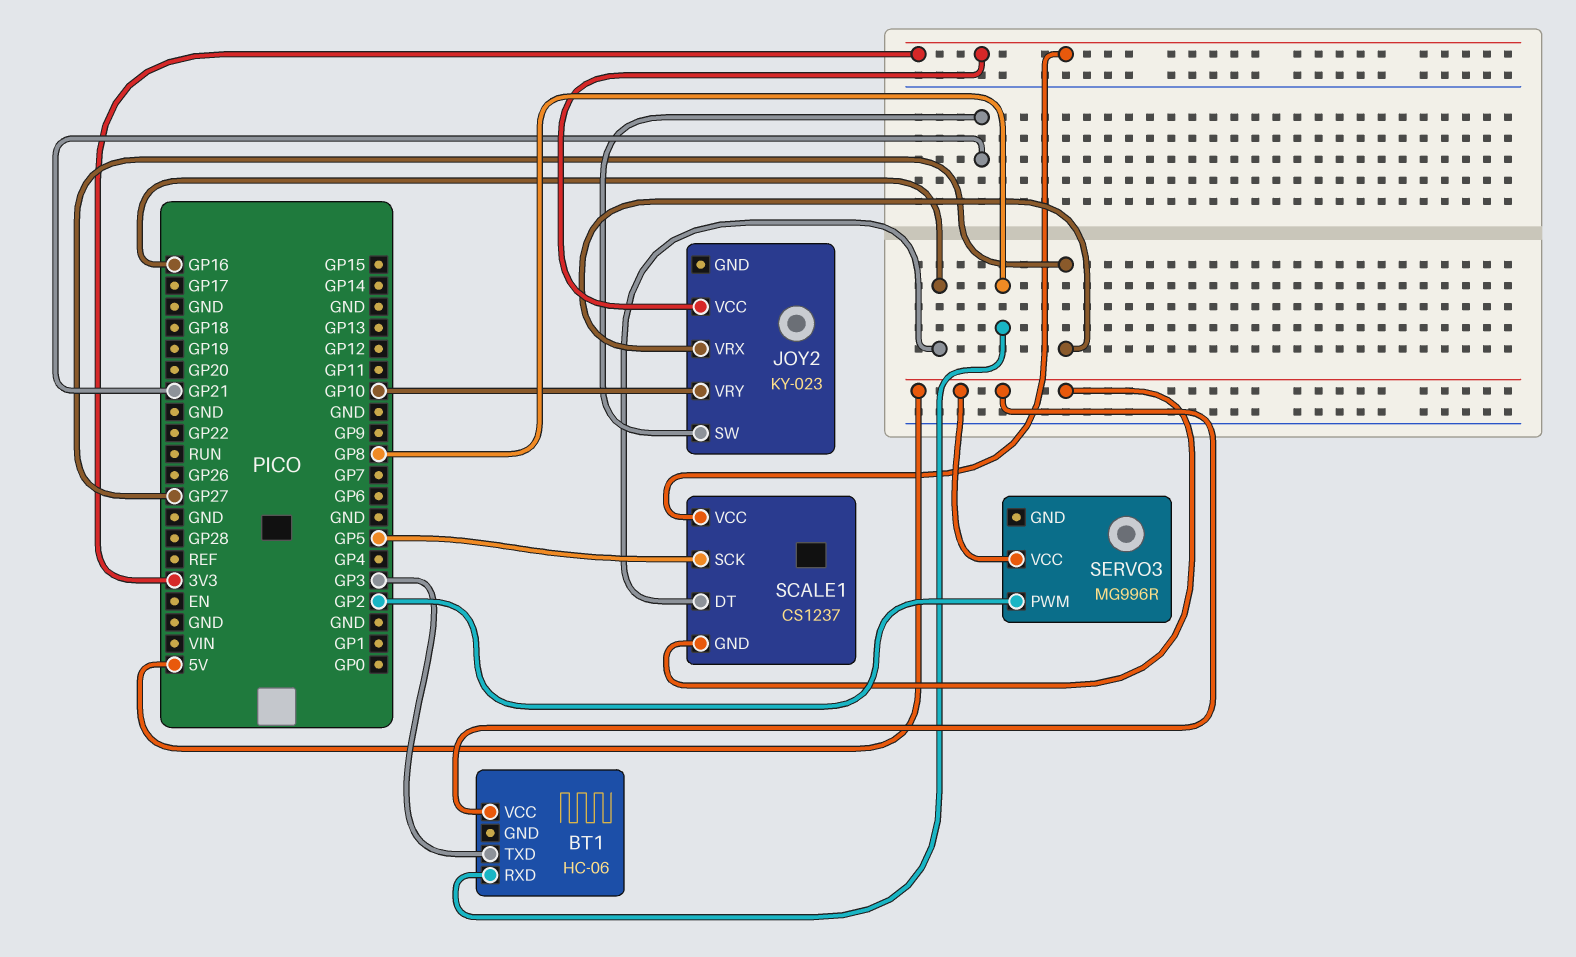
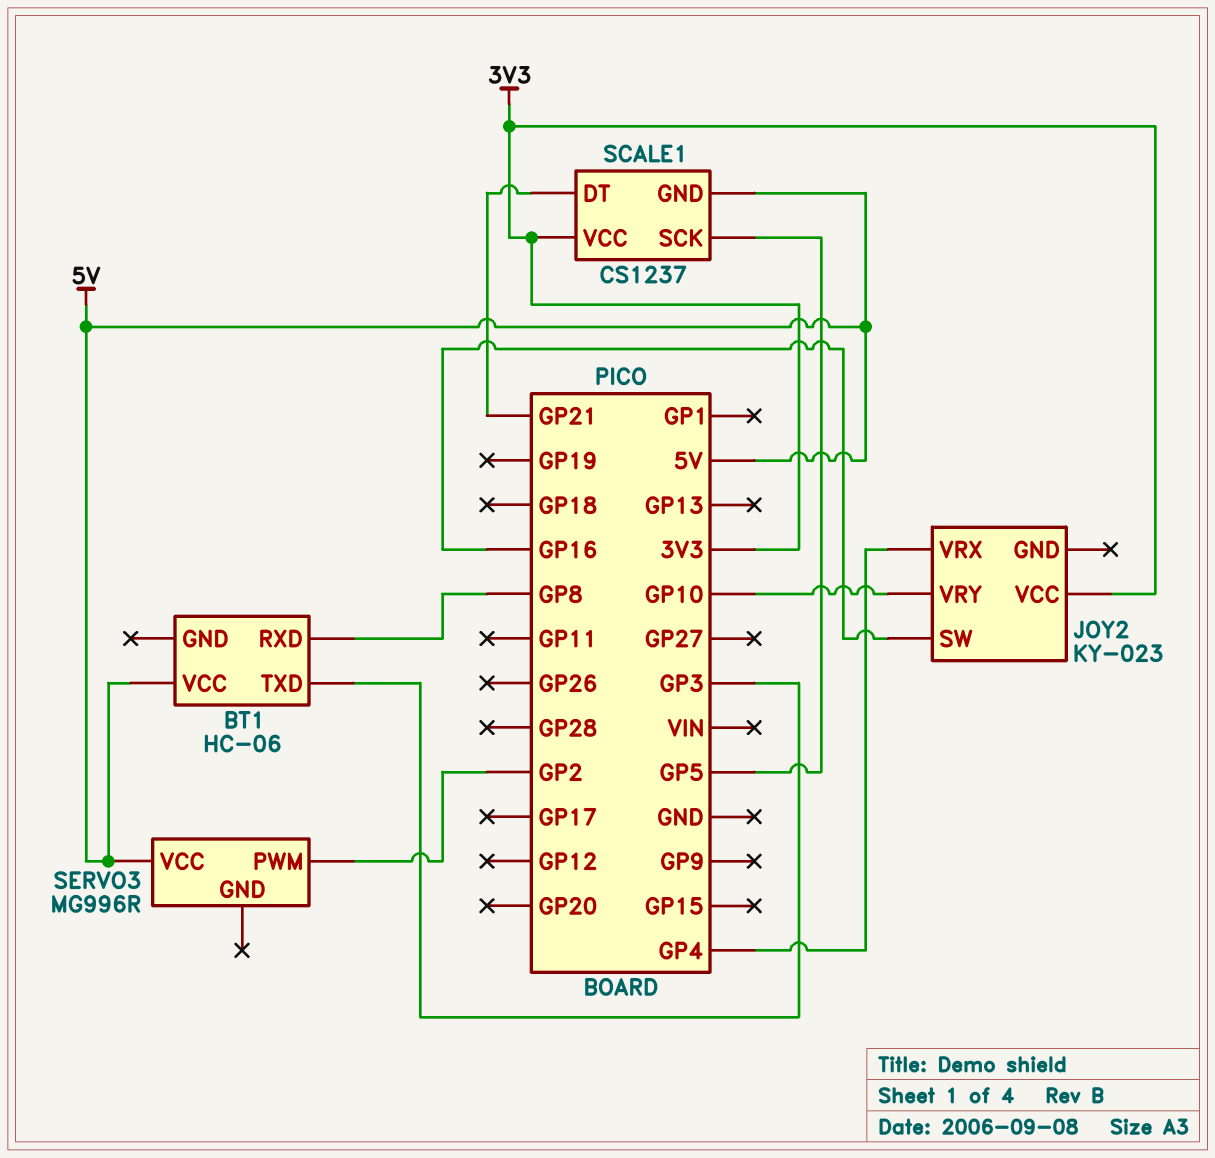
JOY2 pin SW: GP21 -> GP16
JOY2 pin VRX: GP27 -> GP4
SCALE1 pin DT: GP16 -> GP21

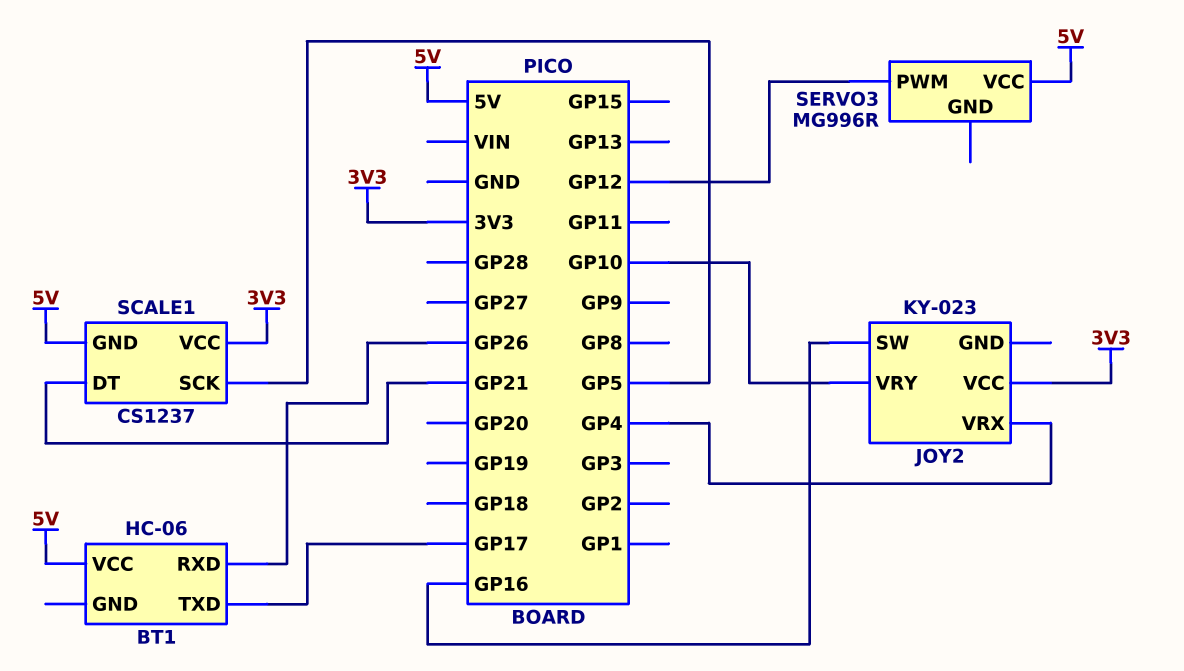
BT1 pin RXD: GP8 -> GP26
BT1 pin TXD: GP3 -> GP17
SERVO3 pin PWM: GP2 -> GP12

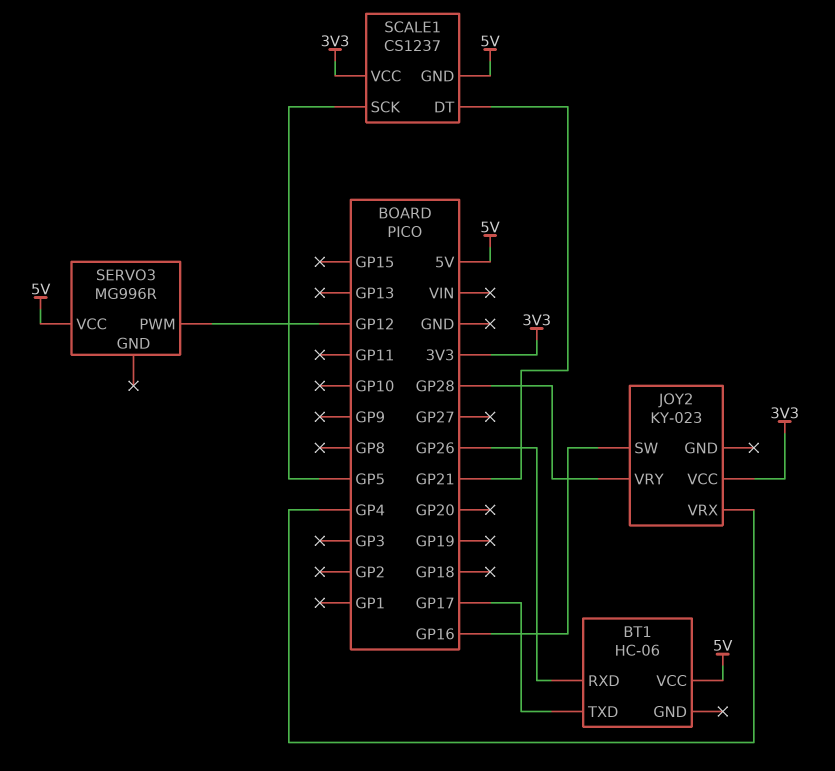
JOY2 pin VRY: GP10 -> GP28

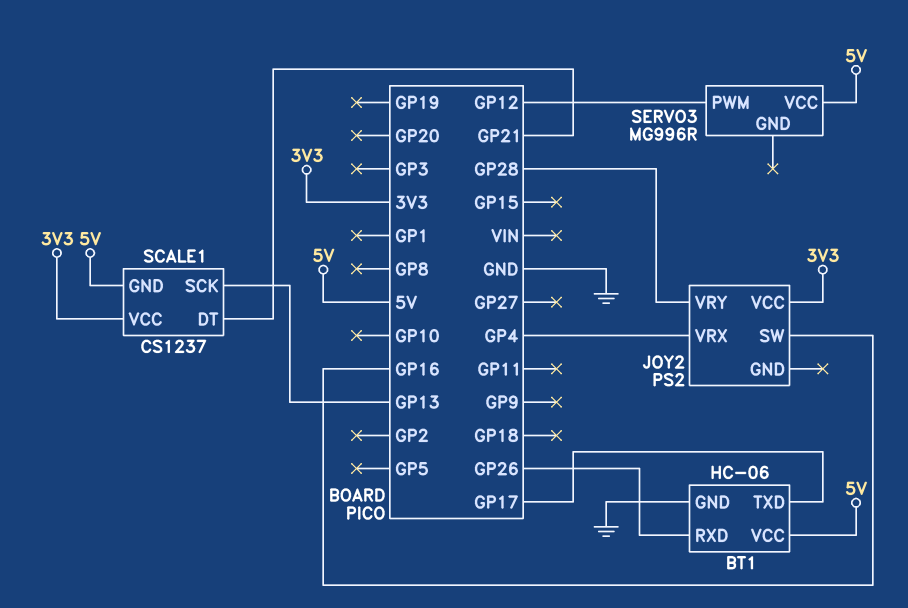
BT1 pin GND: none -> GND
JOY2: KY-023 -> PS2
SCALE1 pin SCK: GP5 -> GP13

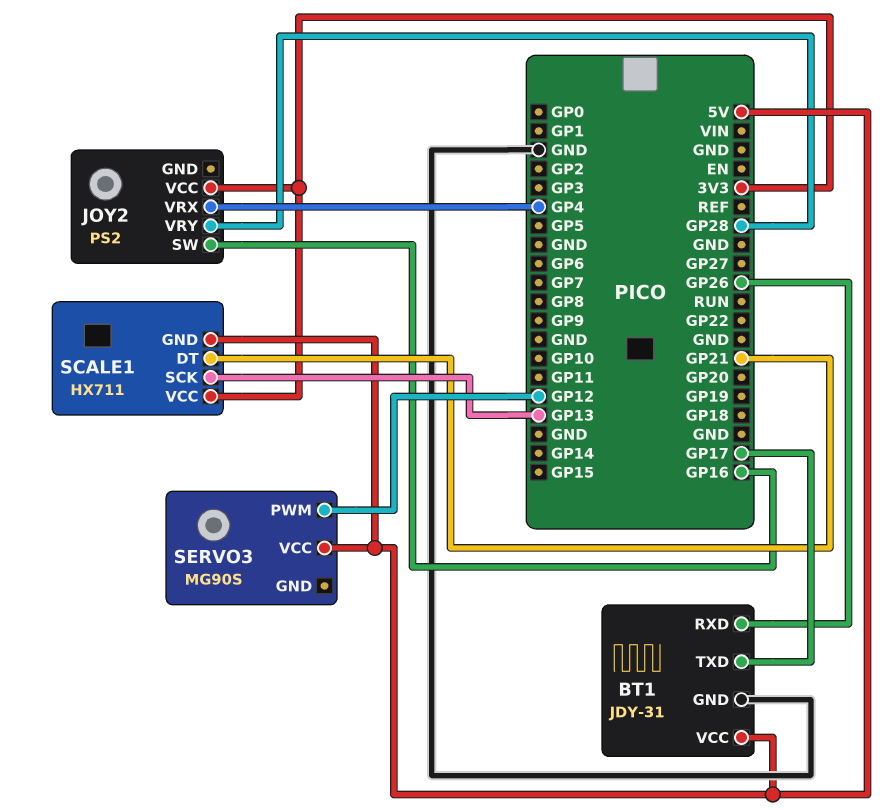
BT1: HC-06 -> JDY-31
SCALE1: CS1237 -> HX711
SERVO3: MG996R -> MG90S

